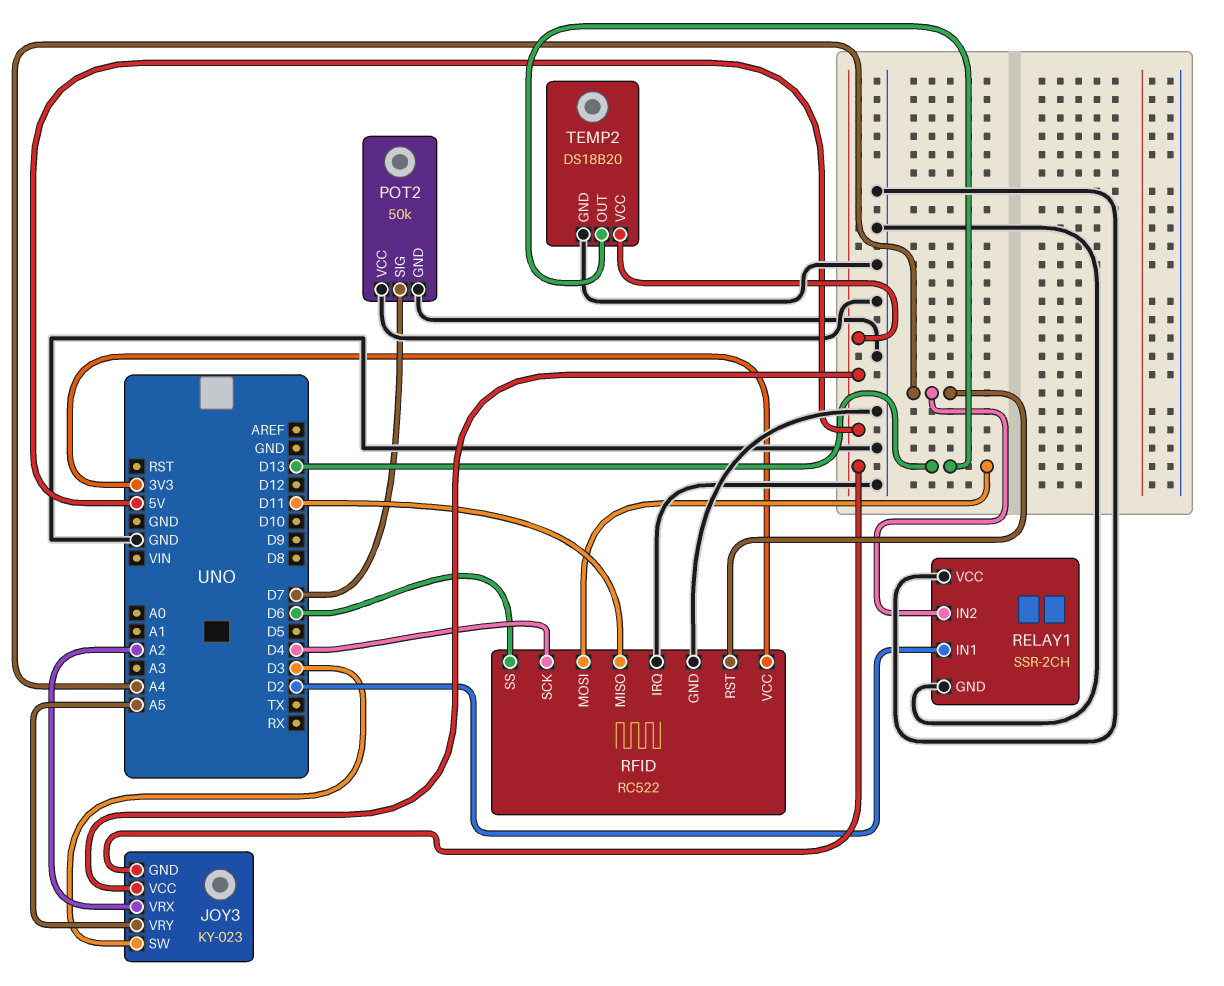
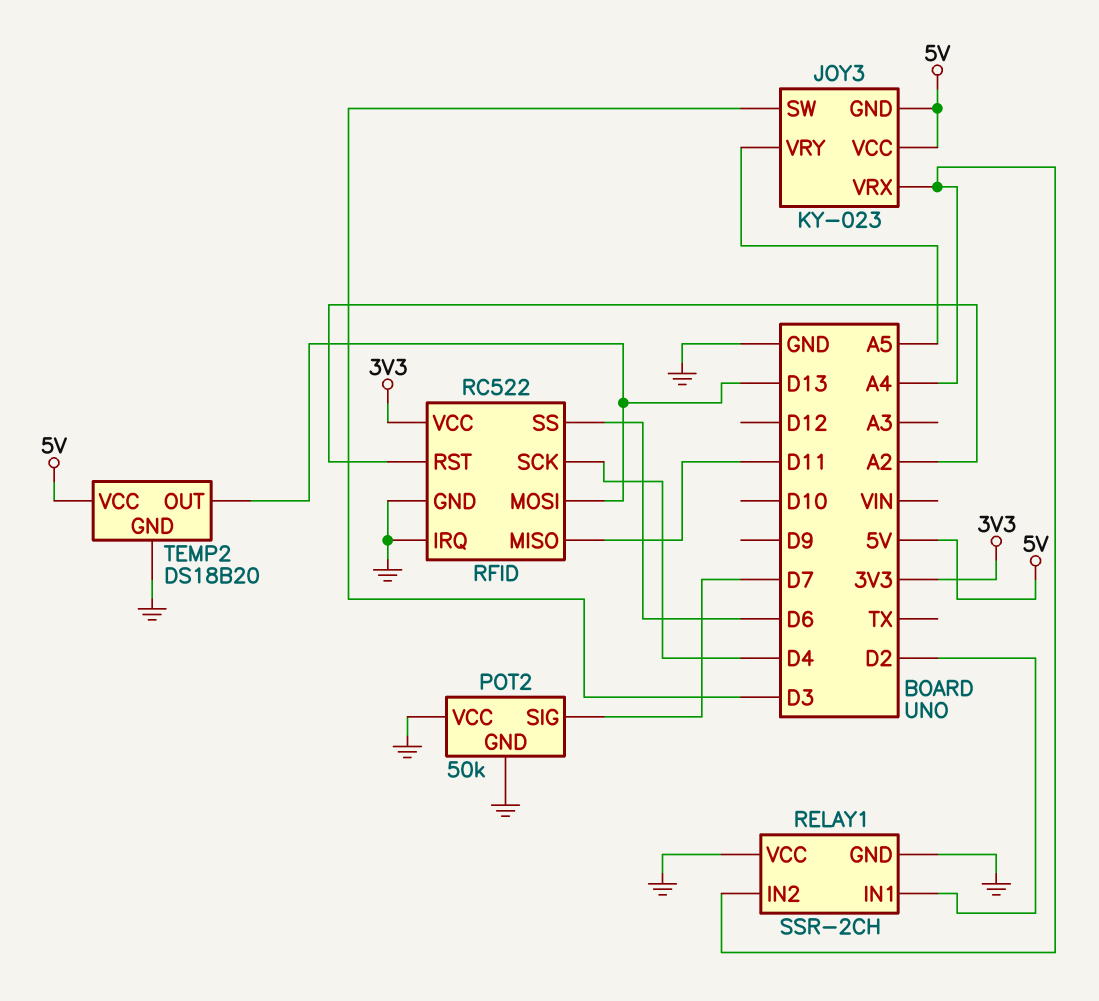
JOY3 pin VRX: A2 -> A4
RFID pin RST: A4 -> A2

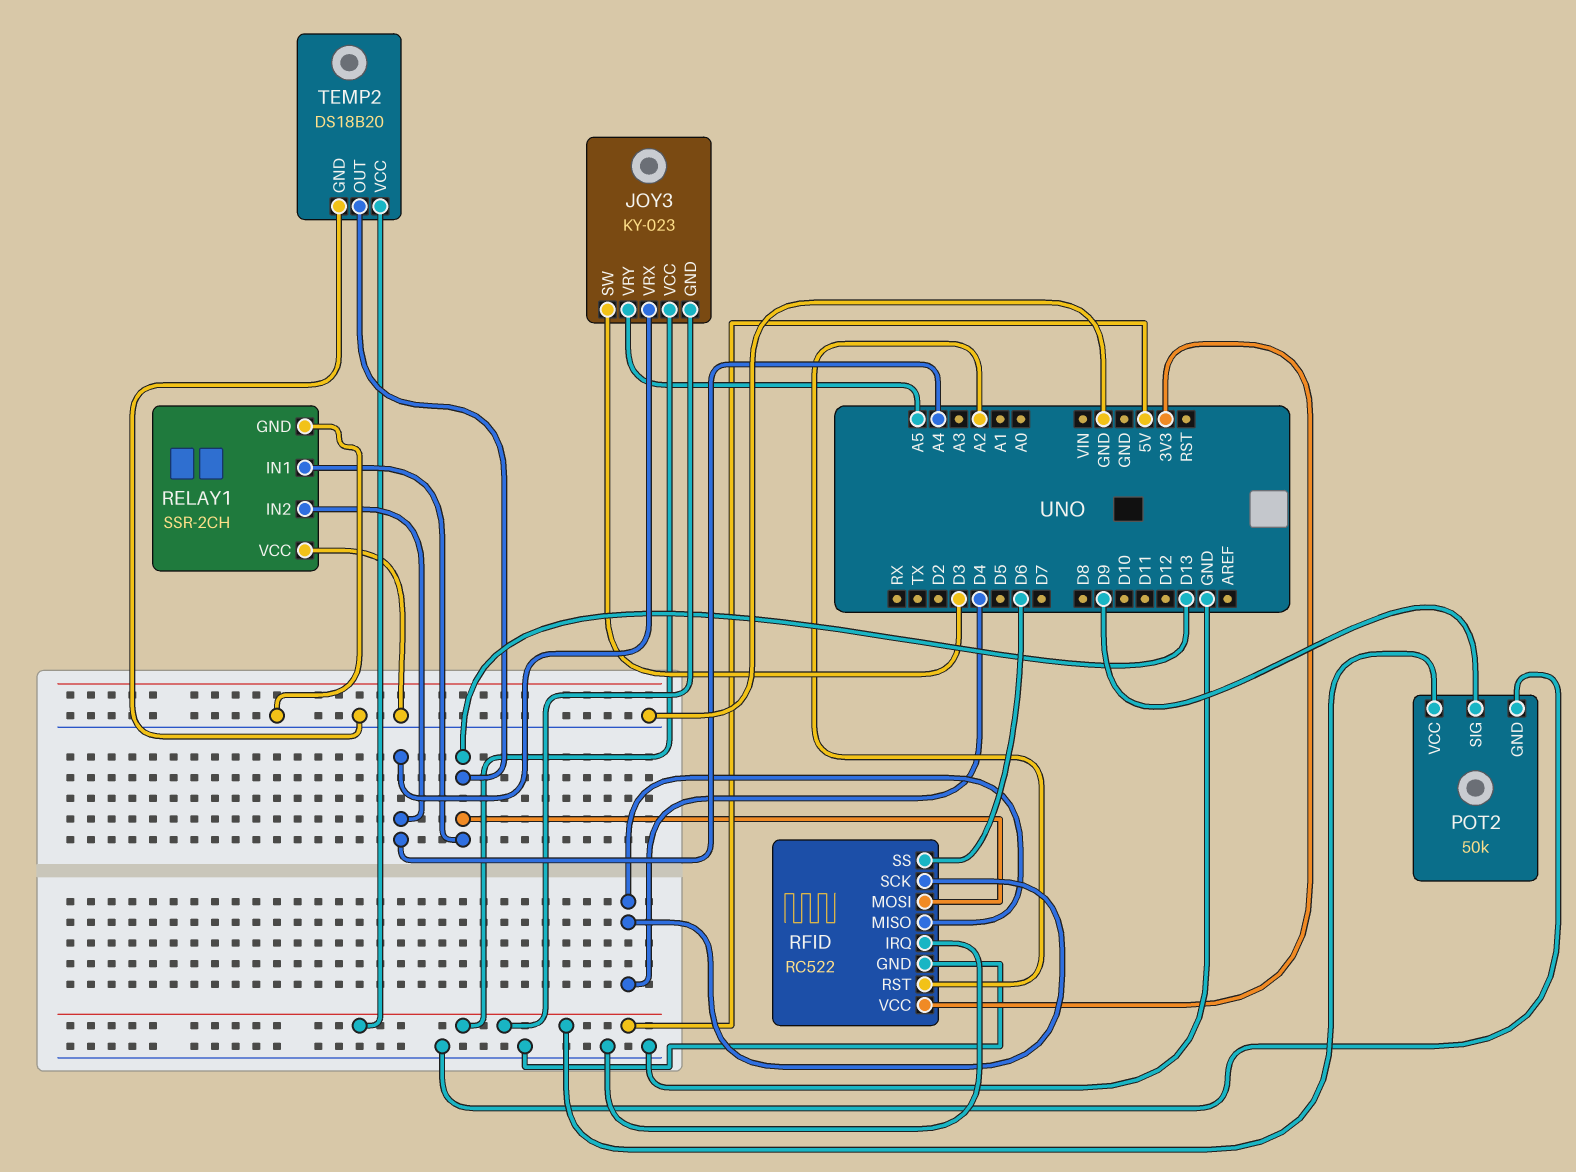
POT2 pin SIG: D7 -> D9
POT2 pin VCC: GND -> 5V
RELAY1 pin IN1: D2 -> D13
RFID pin MISO: D11 -> D4

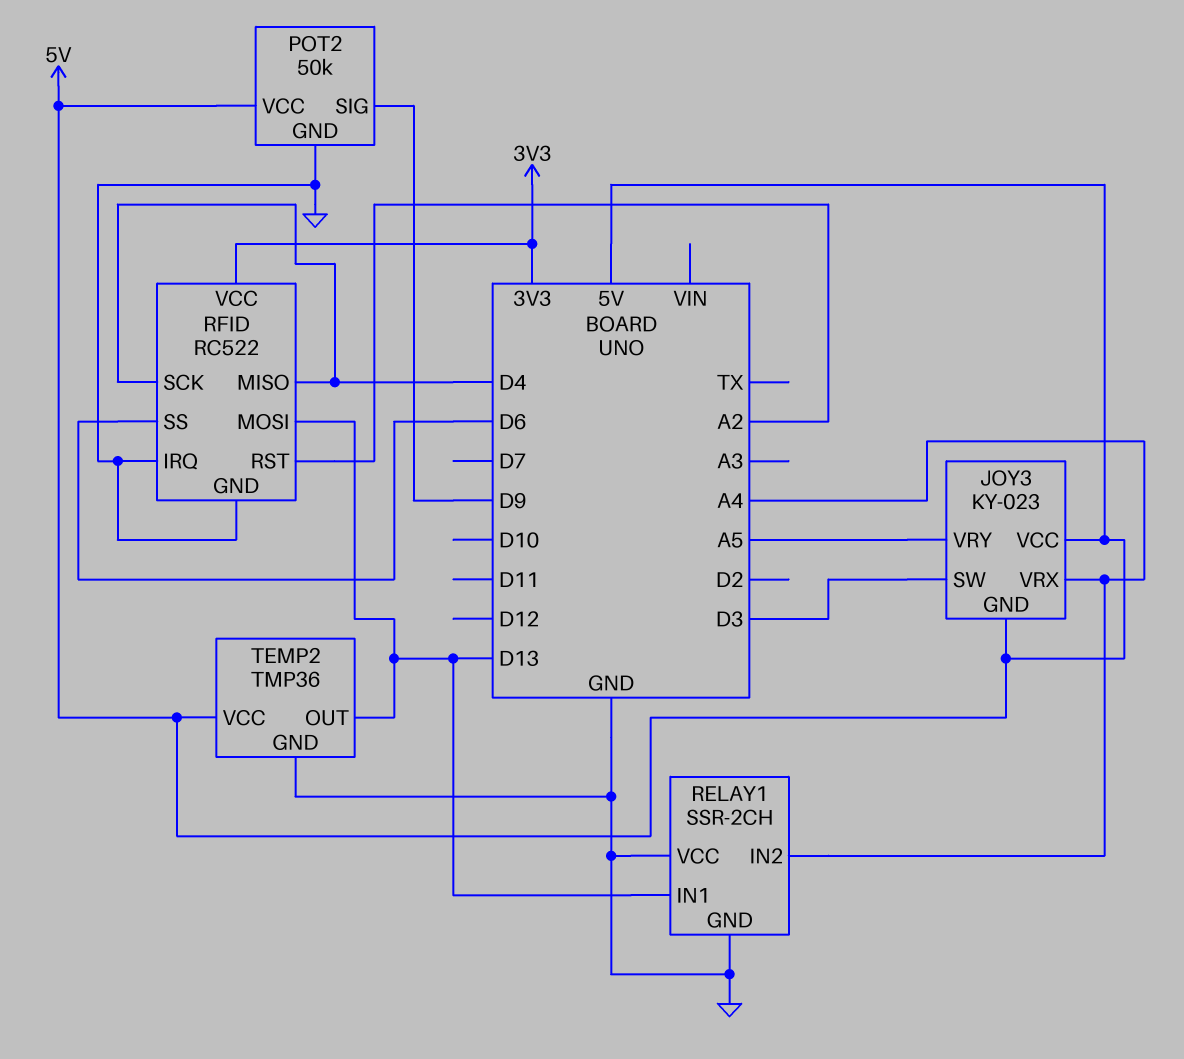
TEMP2: DS18B20 -> TMP36

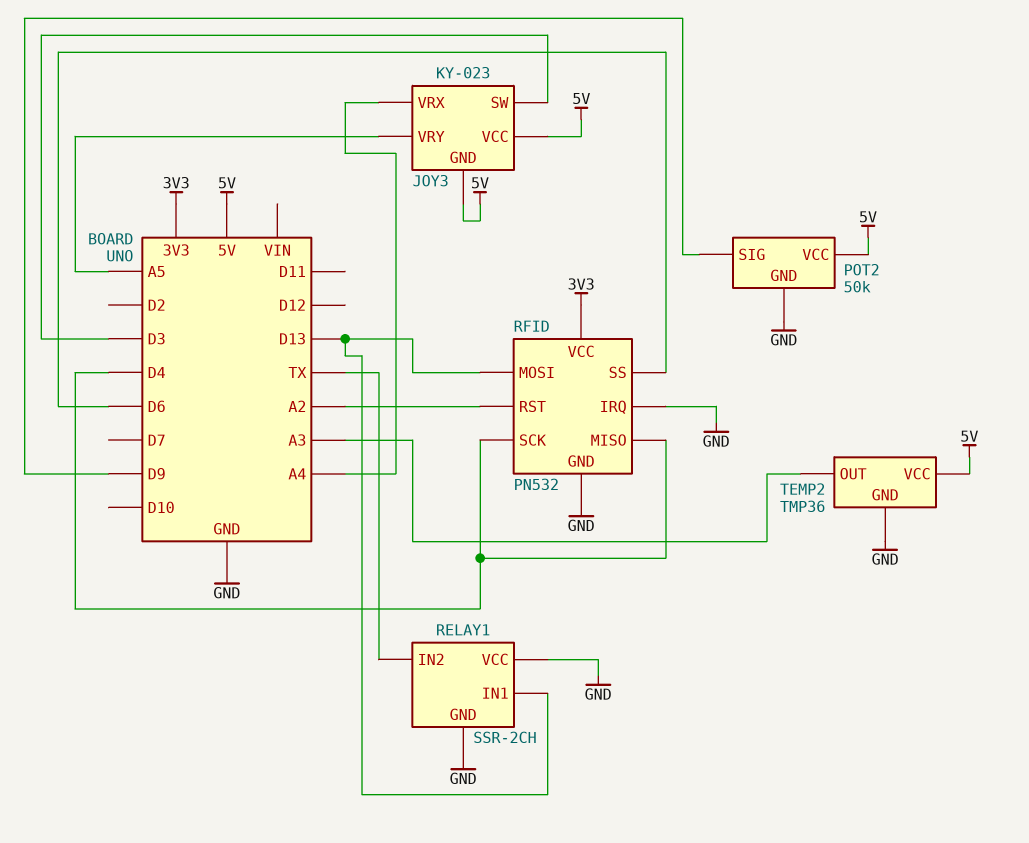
RELAY1 pin IN2: A4 -> TX
RFID: RC522 -> PN532
TEMP2 pin OUT: D13 -> A3

